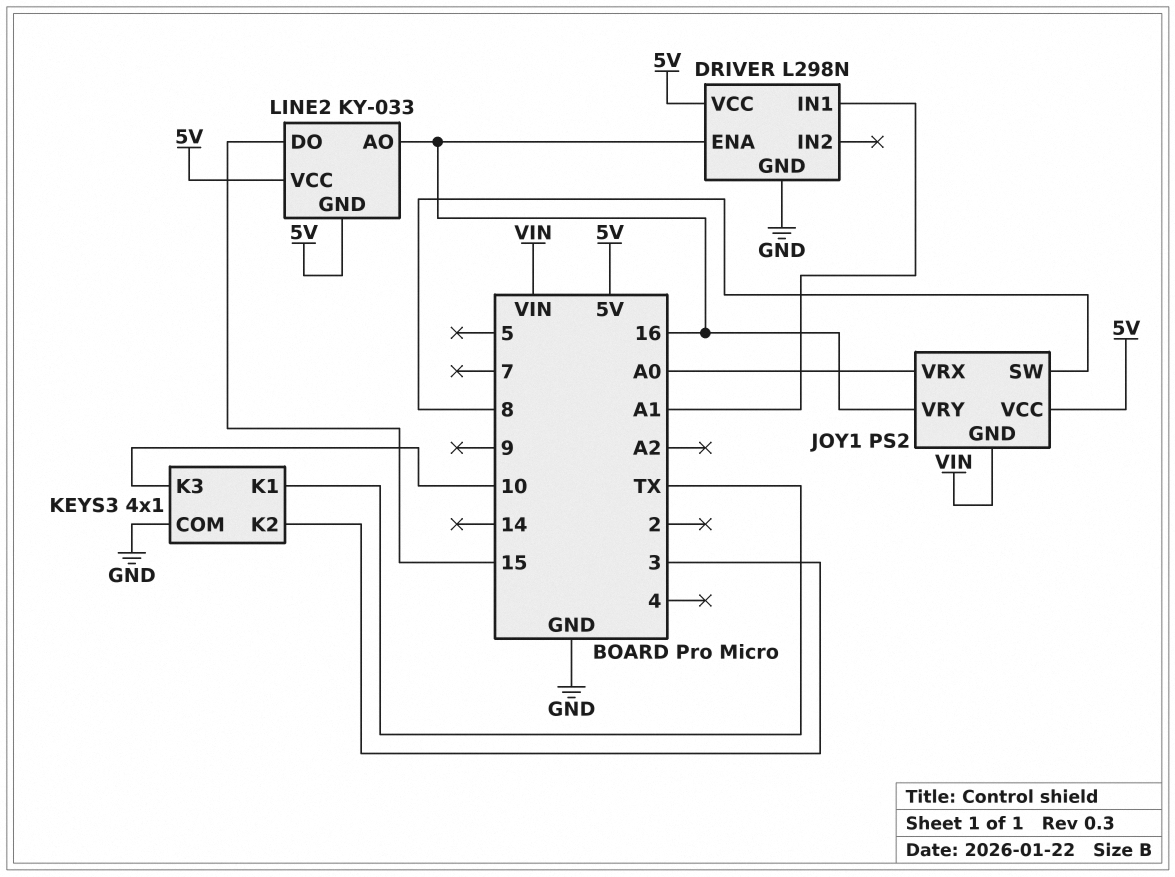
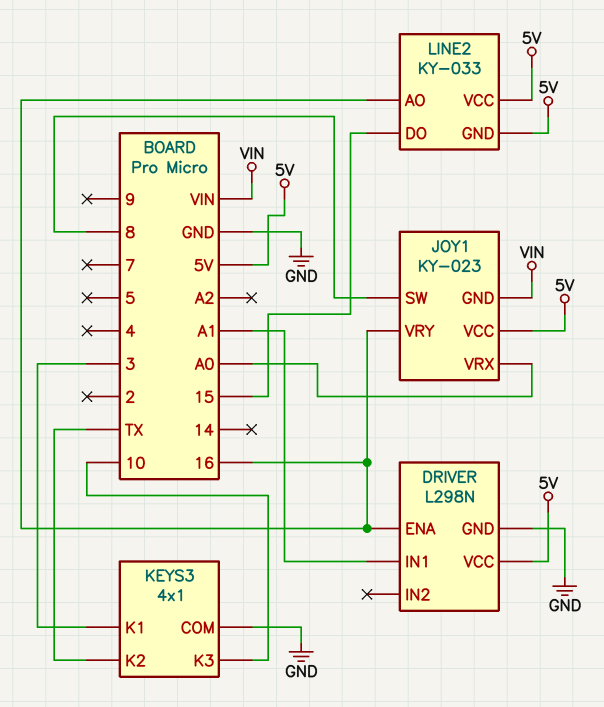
JOY1: PS2 -> KY-023
KEYS3 pin K1: TX -> 3
KEYS3 pin K2: 3 -> TX

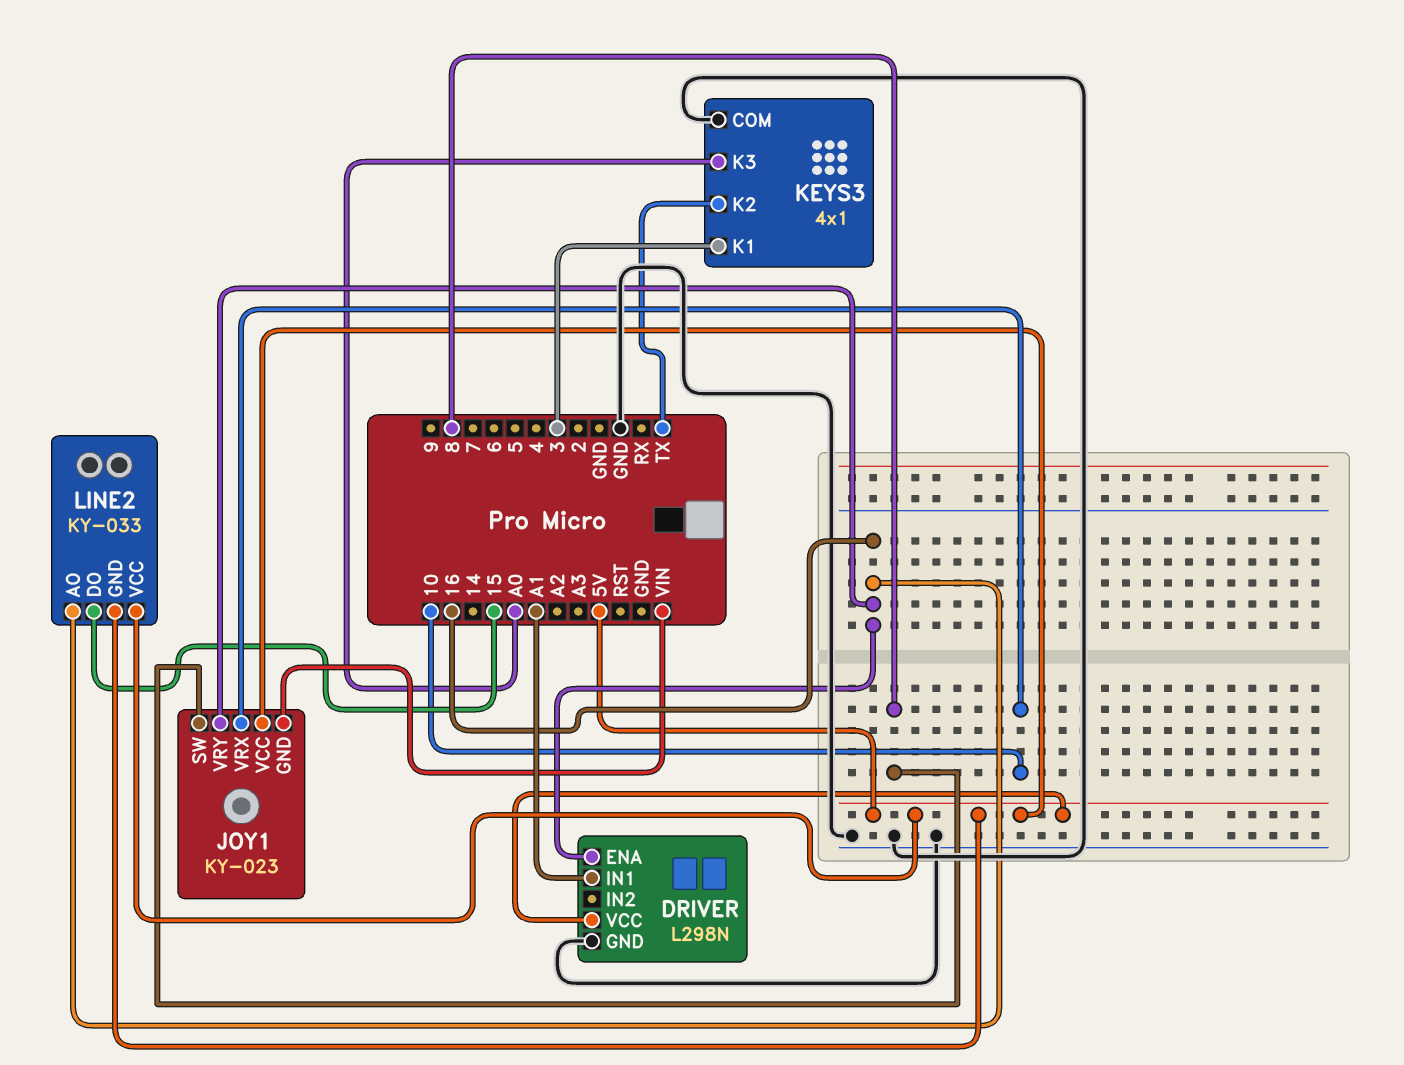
JOY1 pin VRX: A0 -> 10
KEYS3 pin K3: 10 -> A0

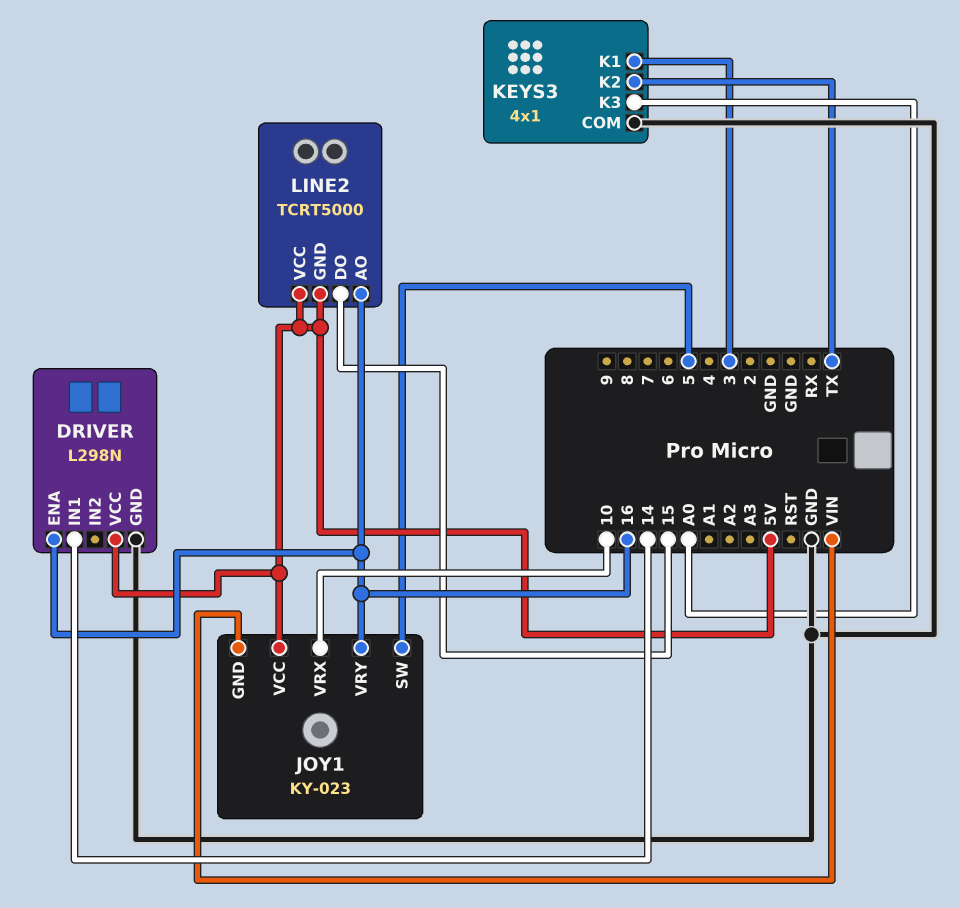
DRIVER pin IN1: A1 -> 14
JOY1 pin SW: 8 -> 5
LINE2: KY-033 -> TCRT5000

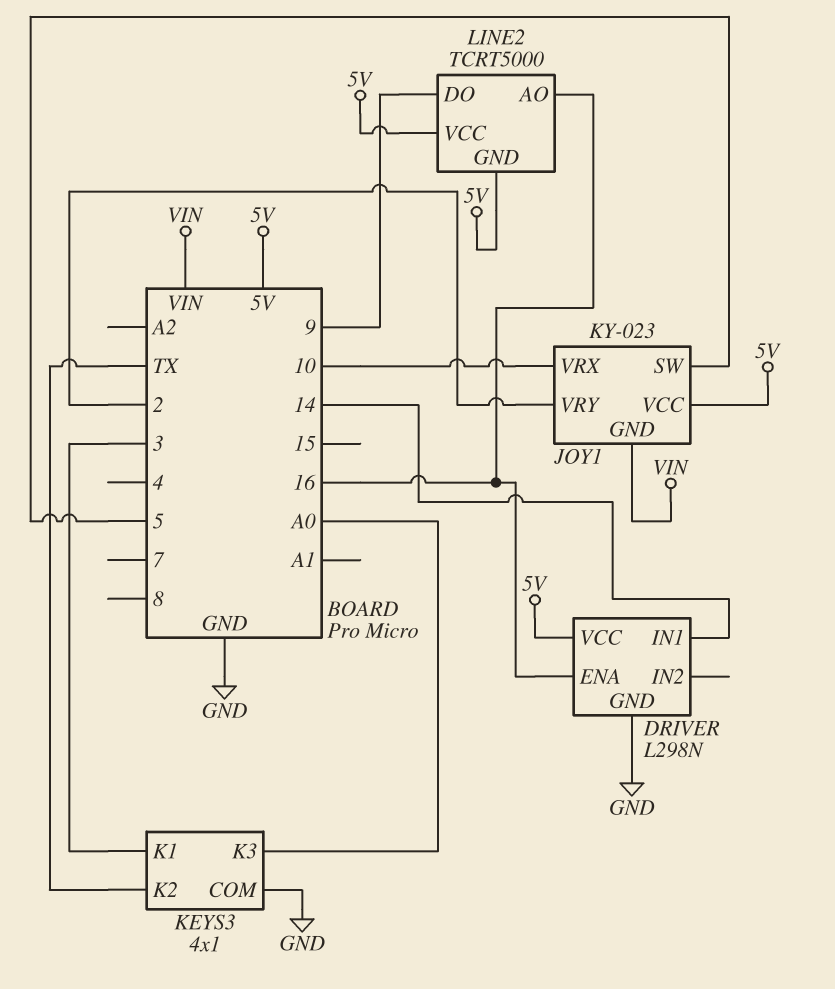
JOY1 pin VRY: 16 -> 2
LINE2 pin DO: 15 -> 9

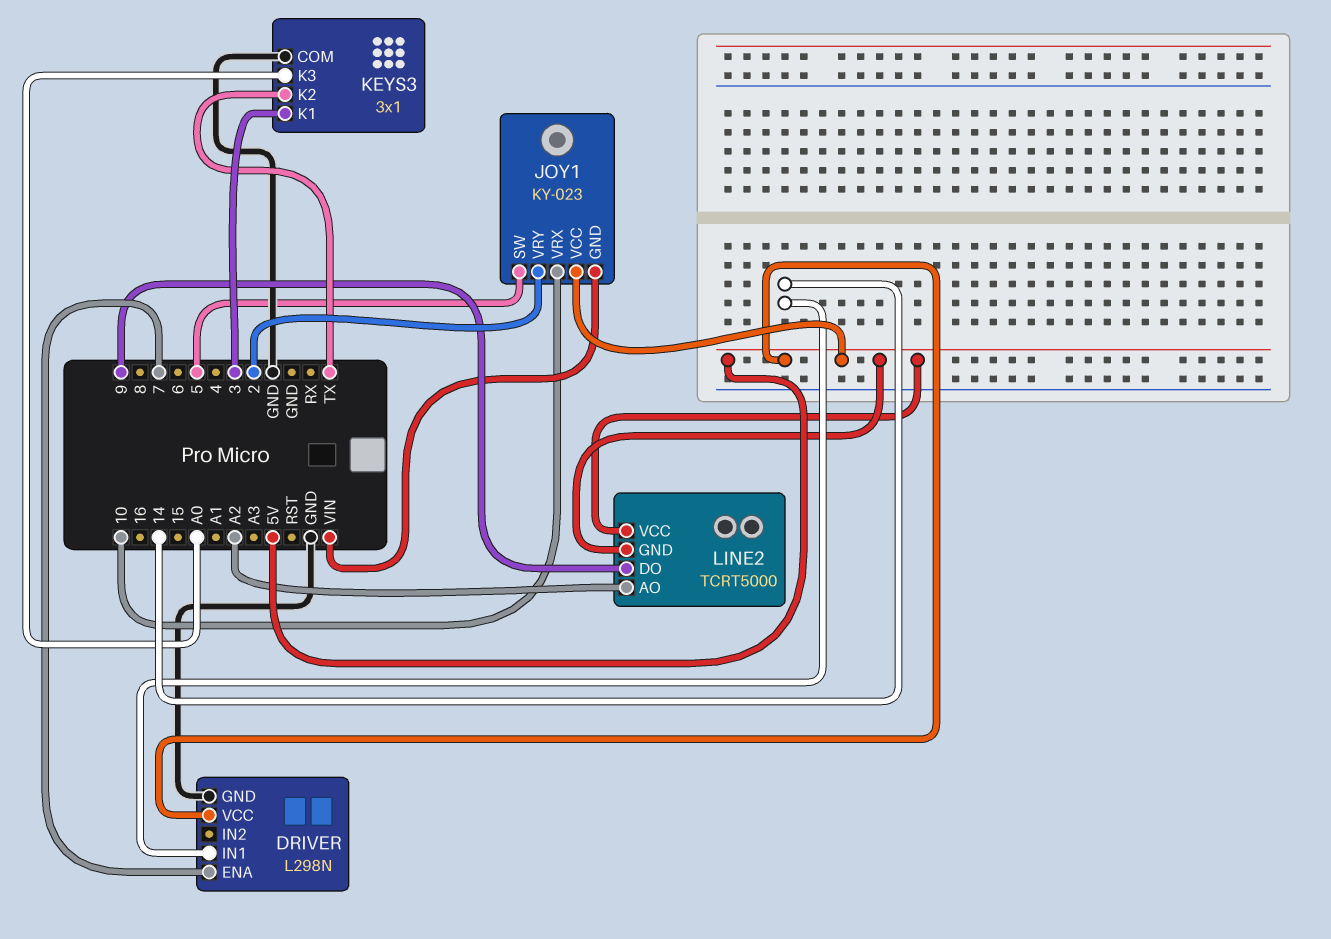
DRIVER pin ENA: 16 -> 7
KEYS3: 4x1 -> 3x1
LINE2 pin AO: 16 -> A2

